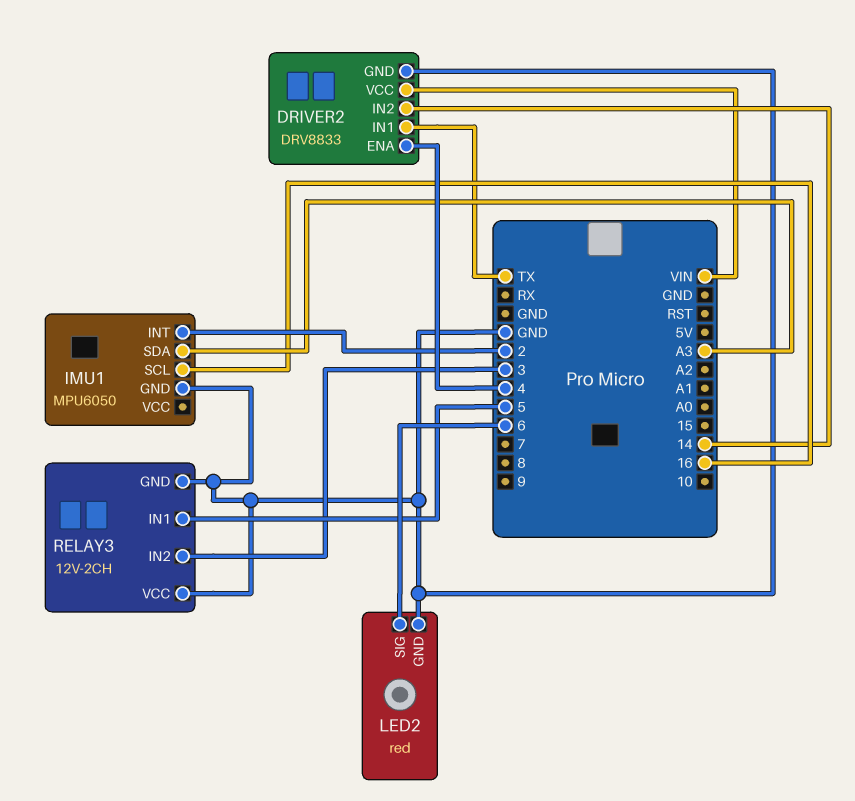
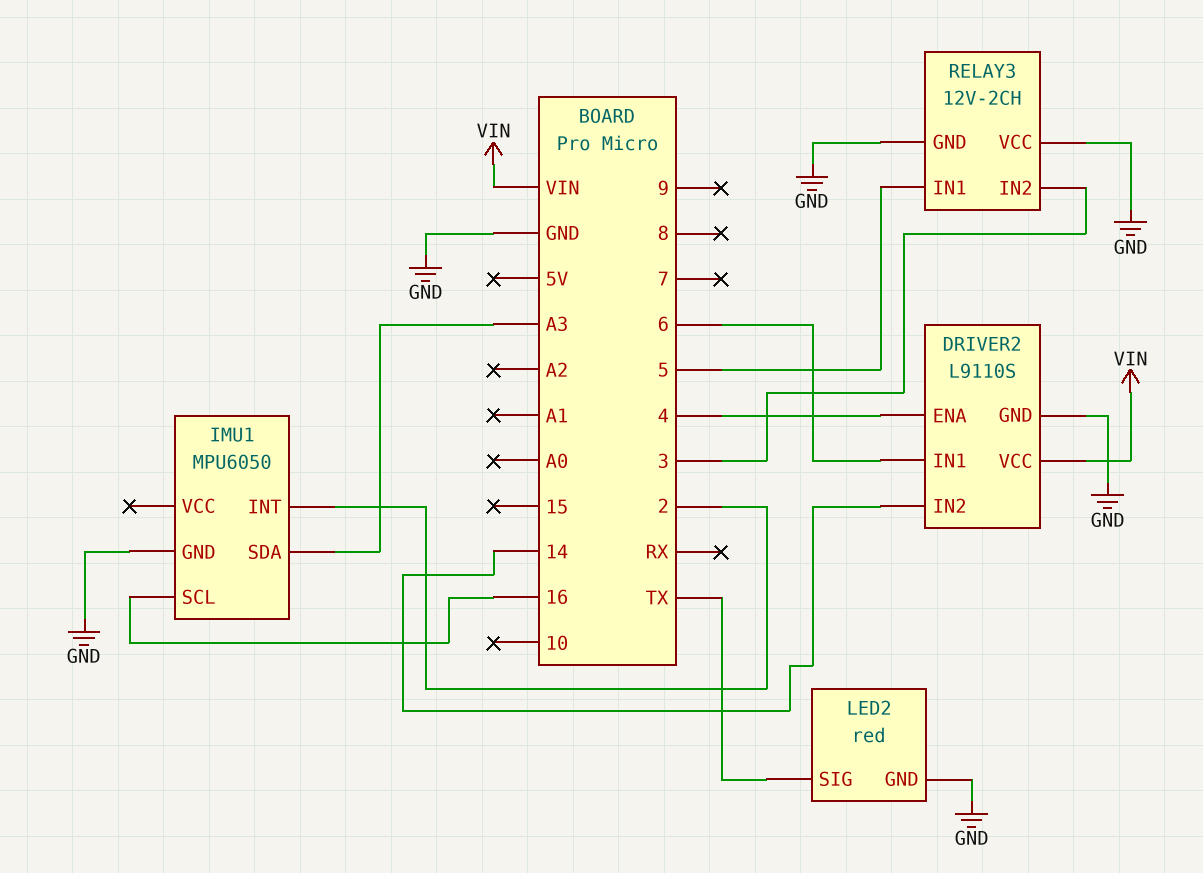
DRIVER2: DRV8833 -> L9110S
DRIVER2 pin IN1: TX -> 6
LED2 pin SIG: 6 -> TX

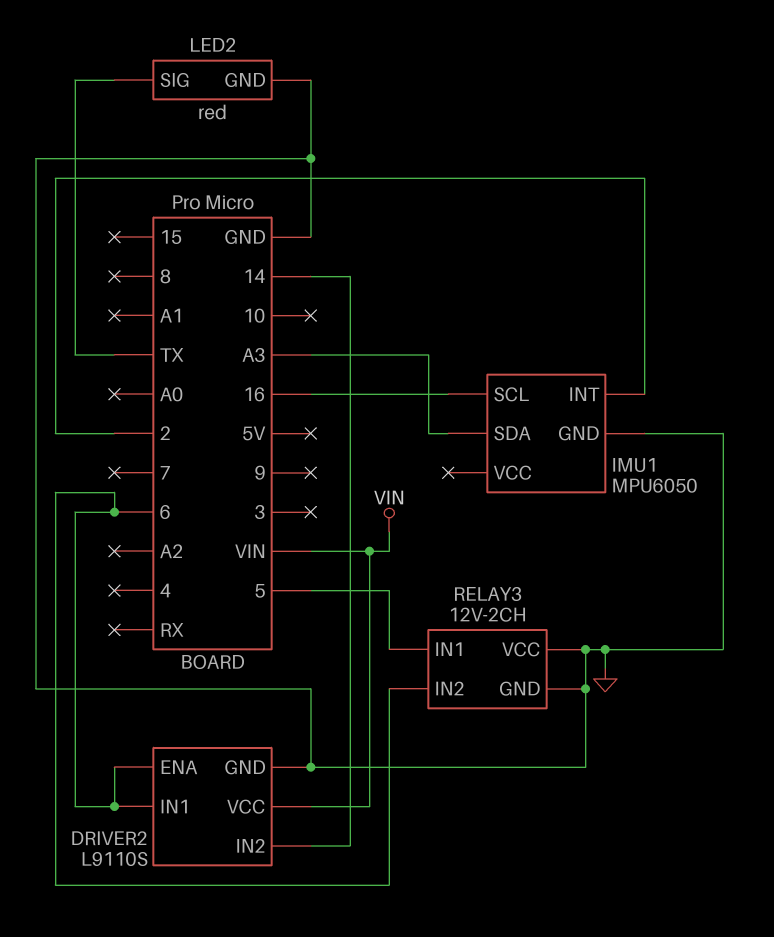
DRIVER2 pin ENA: 4 -> 6
RELAY3 pin IN2: 3 -> 6

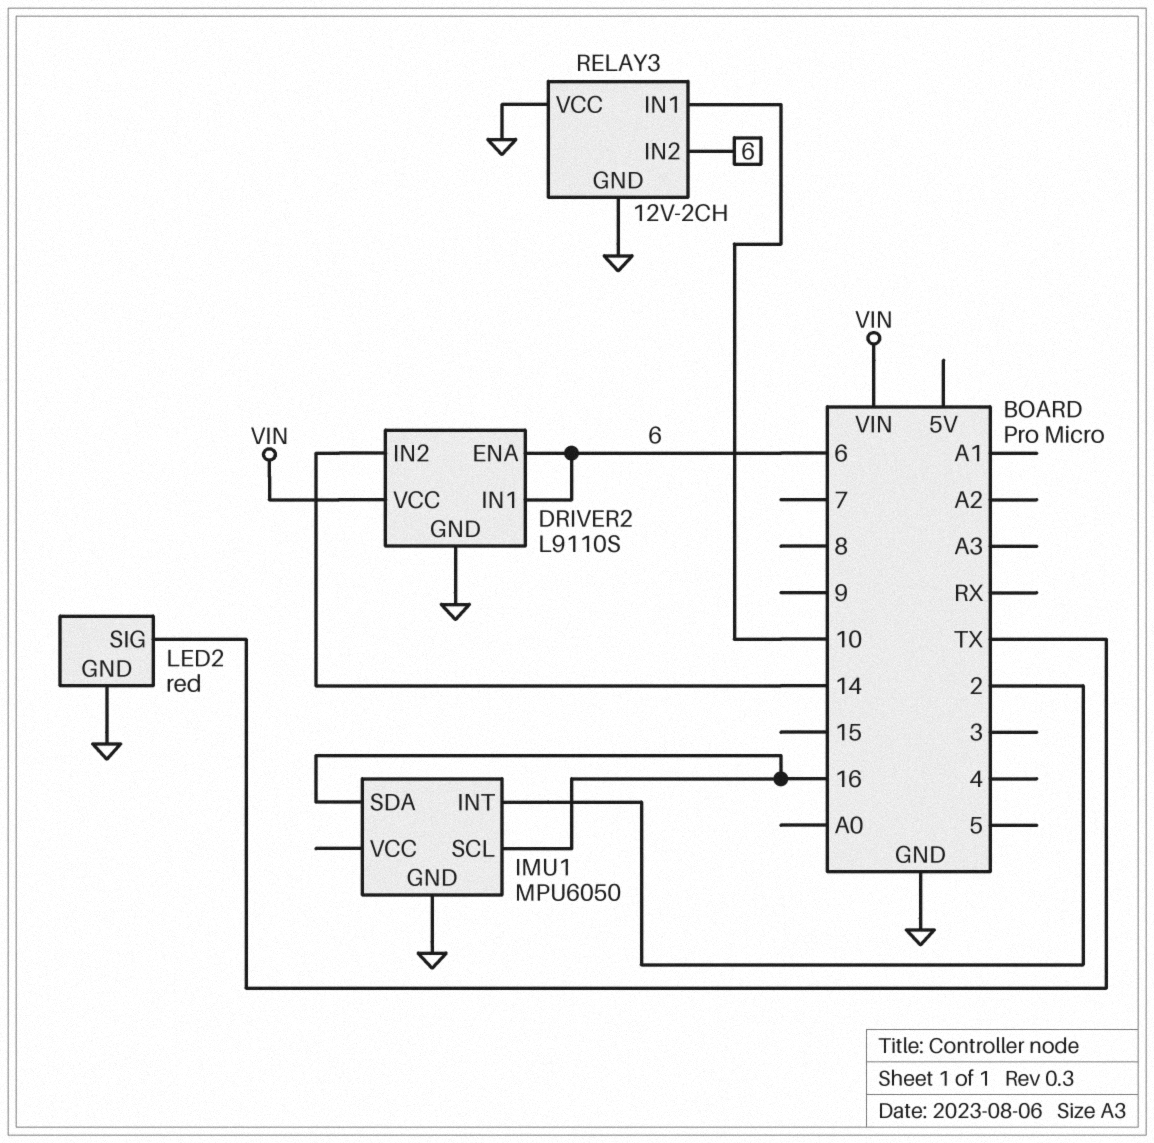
IMU1 pin SDA: A3 -> 16
RELAY3 pin IN1: 5 -> 10

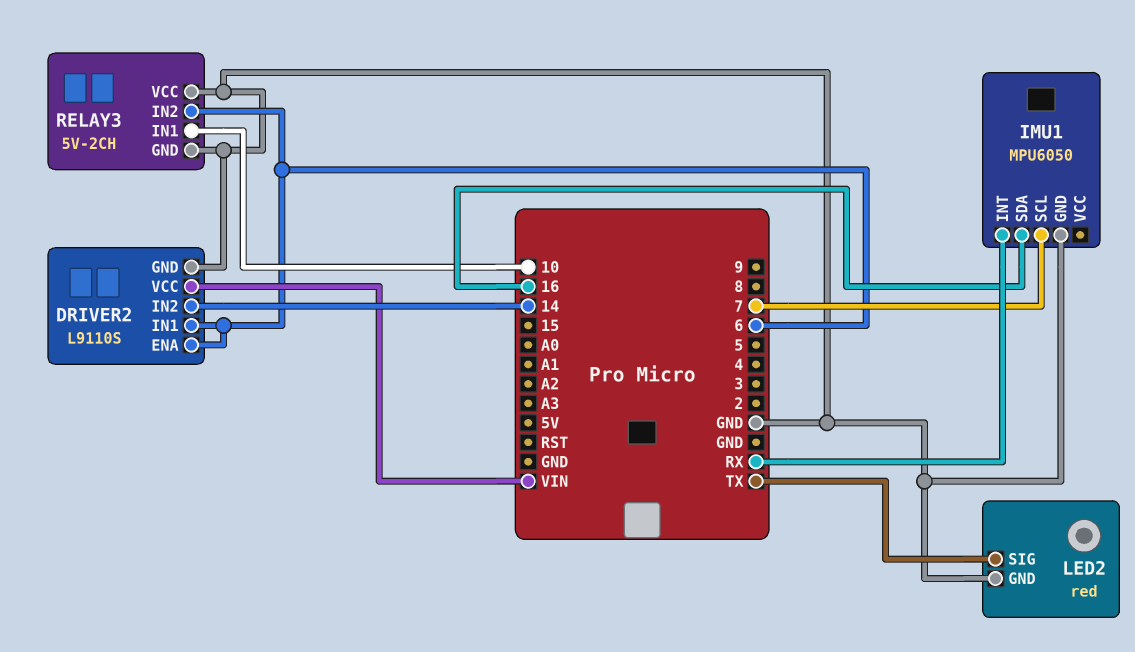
IMU1 pin INT: 2 -> RX
IMU1 pin SCL: 16 -> 7
RELAY3: 12V-2CH -> 5V-2CH

